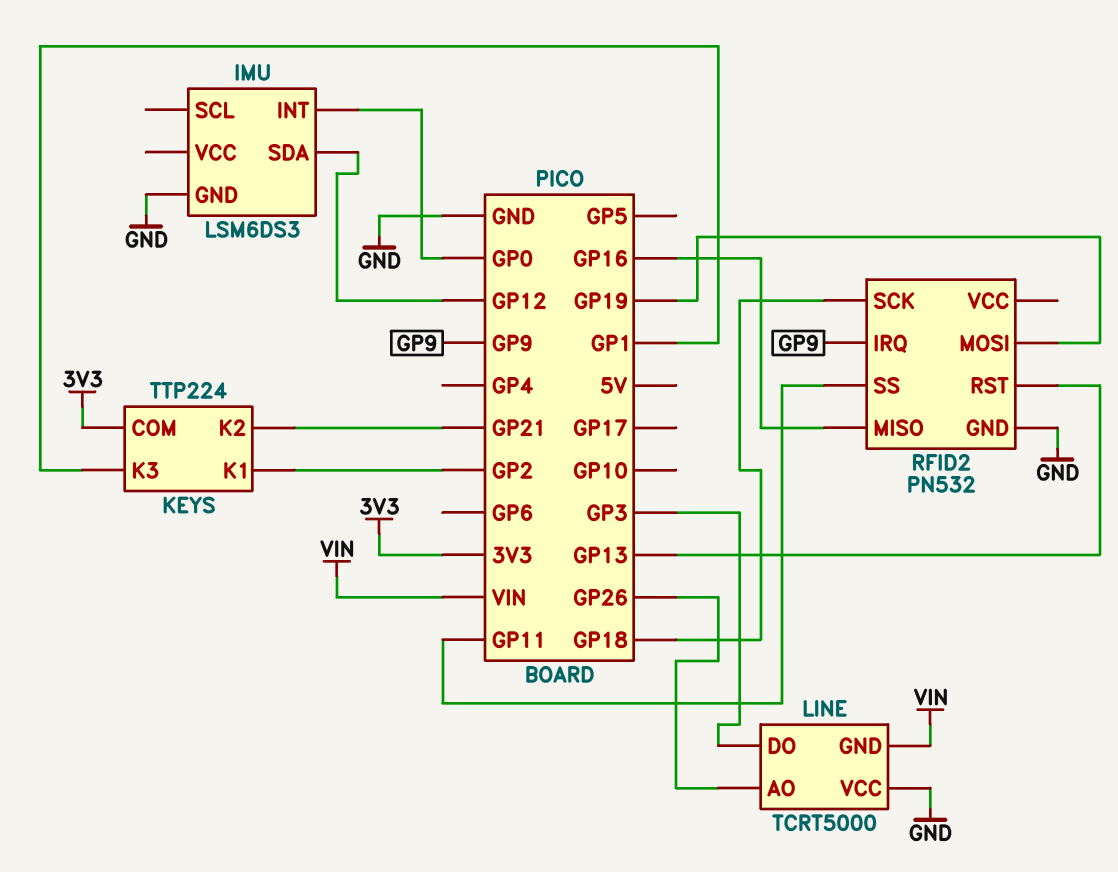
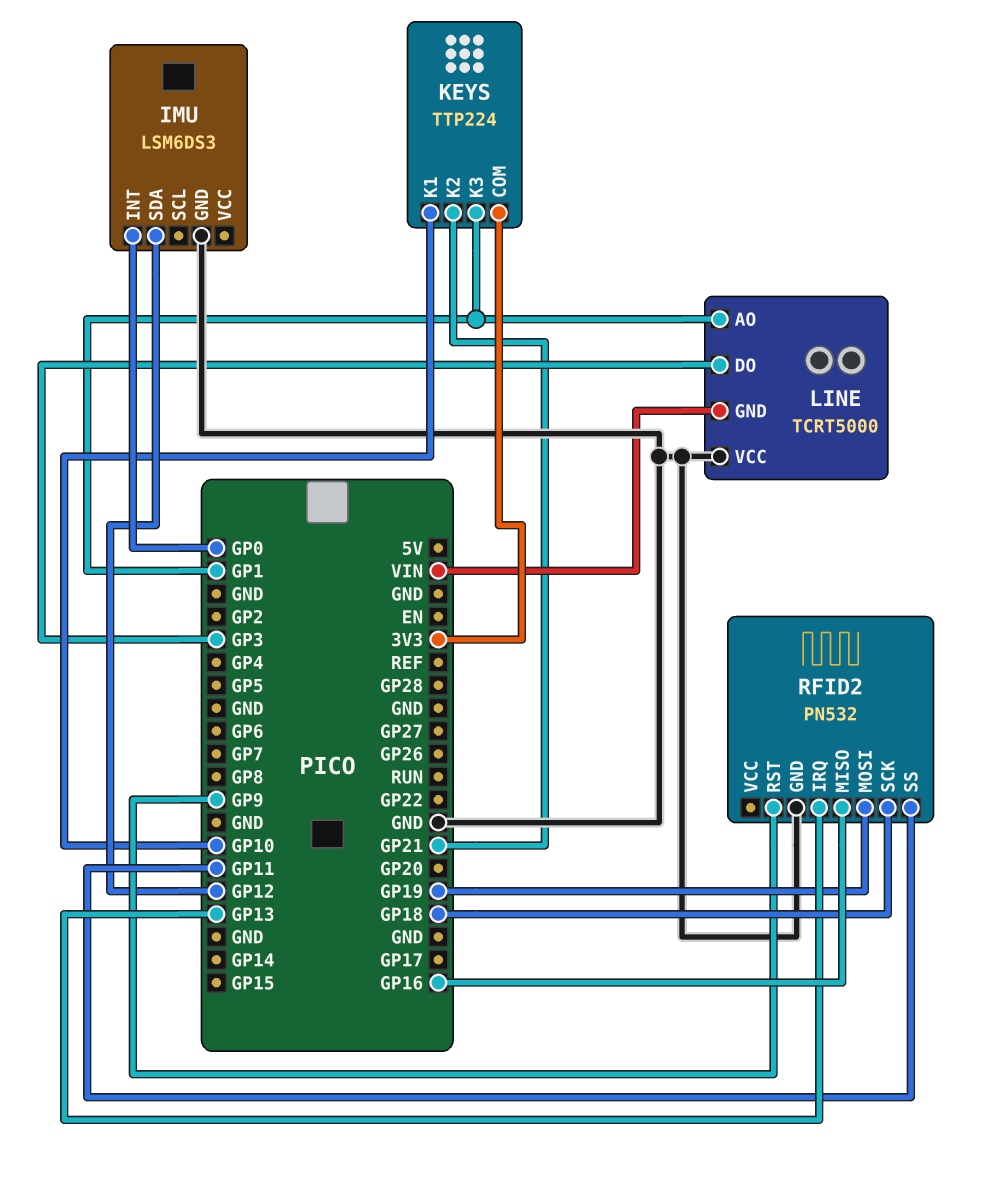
KEYS pin K1: GP2 -> GP10
LINE pin AO: GP26 -> GP1
RFID2 pin IRQ: GP9 -> GP13
RFID2 pin RST: GP13 -> GP9

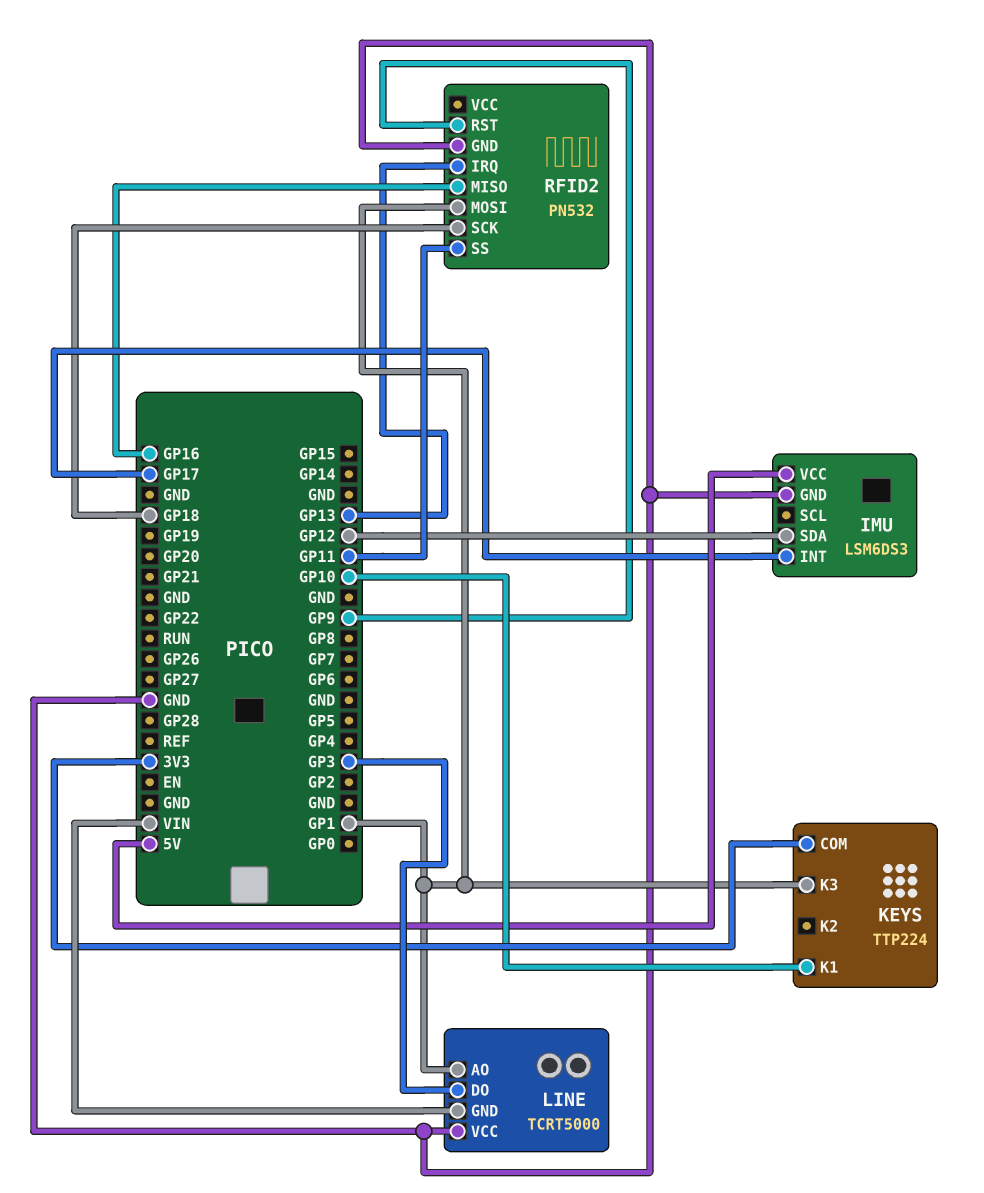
IMU pin INT: GP0 -> GP17
IMU pin VCC: none -> 5V
KEYS pin K2: GP21 -> none
RFID2 pin MOSI: GP19 -> GP1

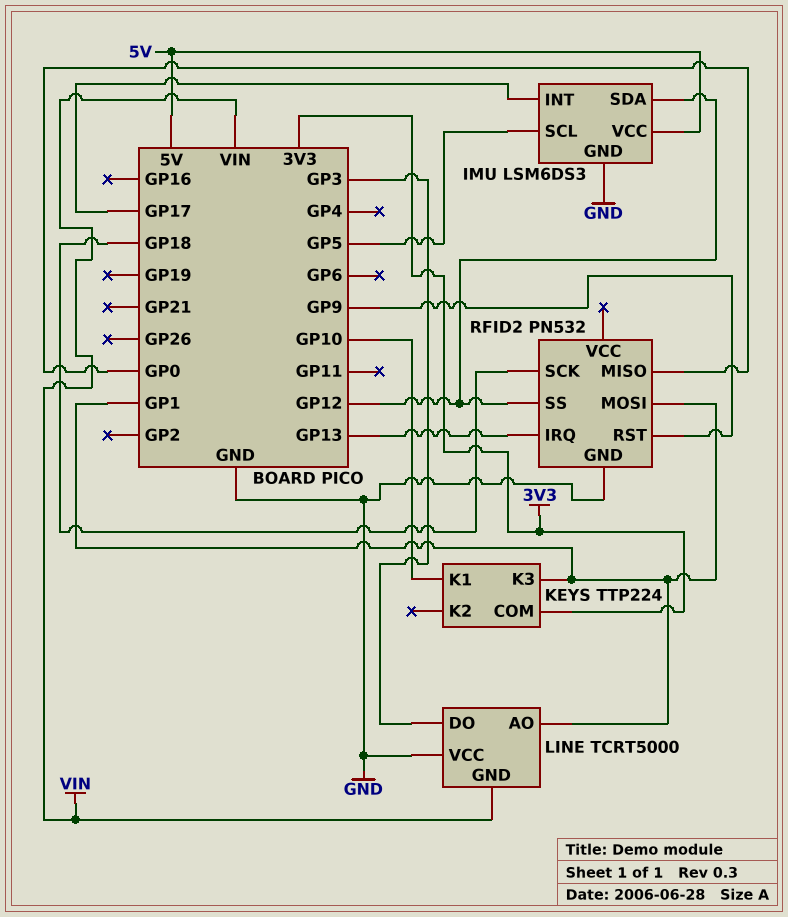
IMU pin SCL: none -> GP5
RFID2 pin MISO: GP16 -> GP0
RFID2 pin SS: GP11 -> GP12

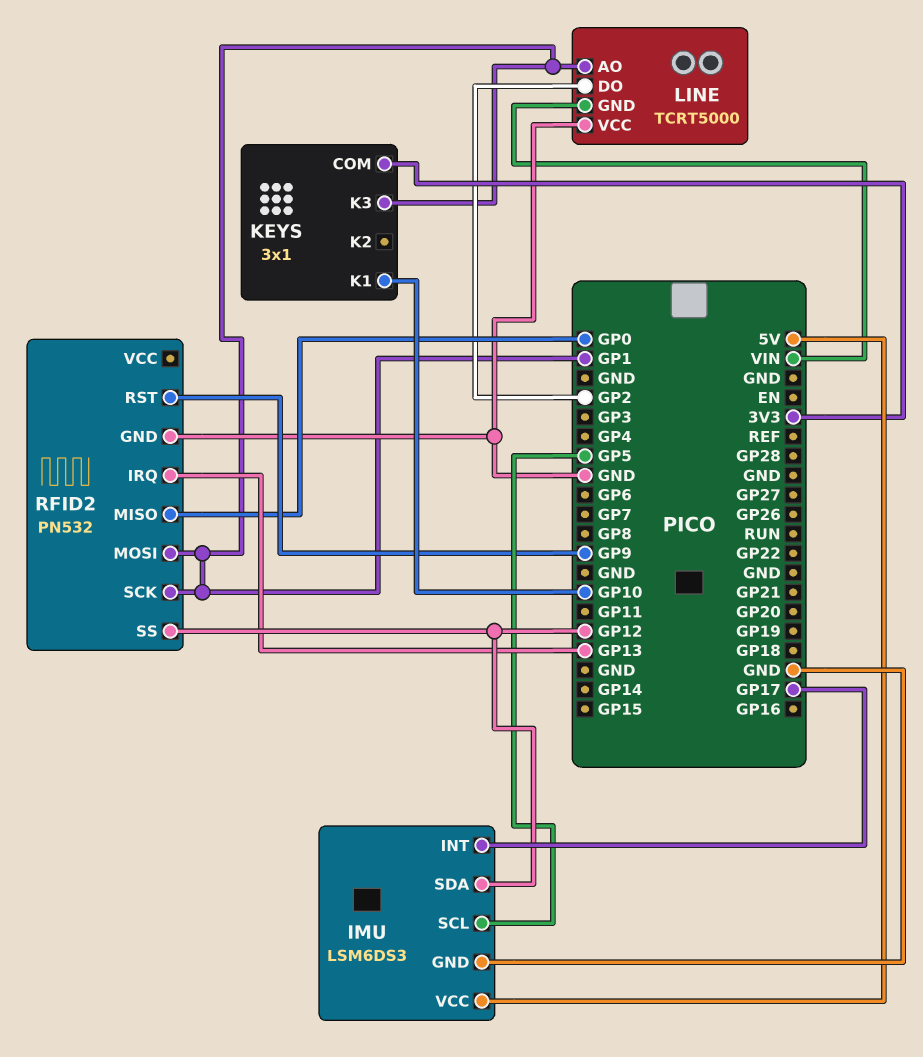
KEYS: TTP224 -> 3x1
LINE pin DO: GP3 -> GP2
RFID2 pin SCK: GP18 -> GP1

